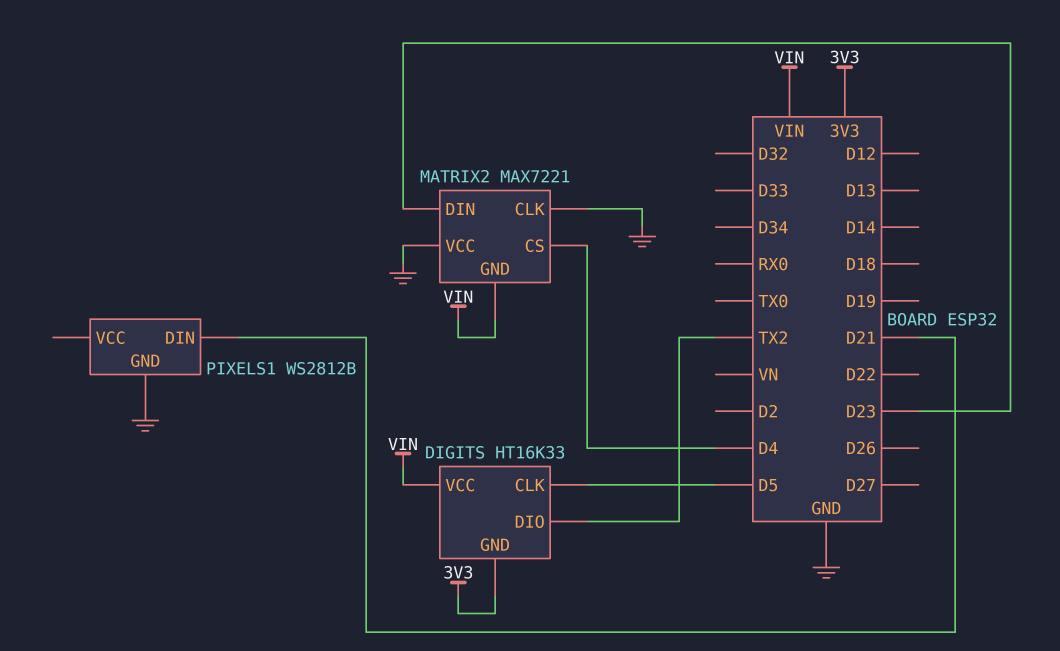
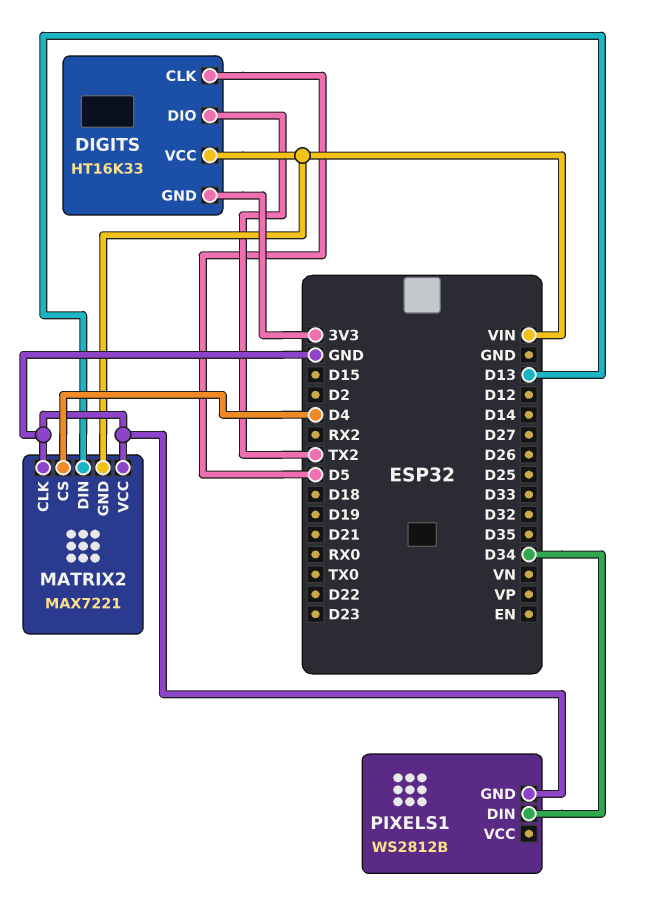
MATRIX2 pin DIN: D23 -> D13
PIXELS1 pin DIN: D21 -> D34

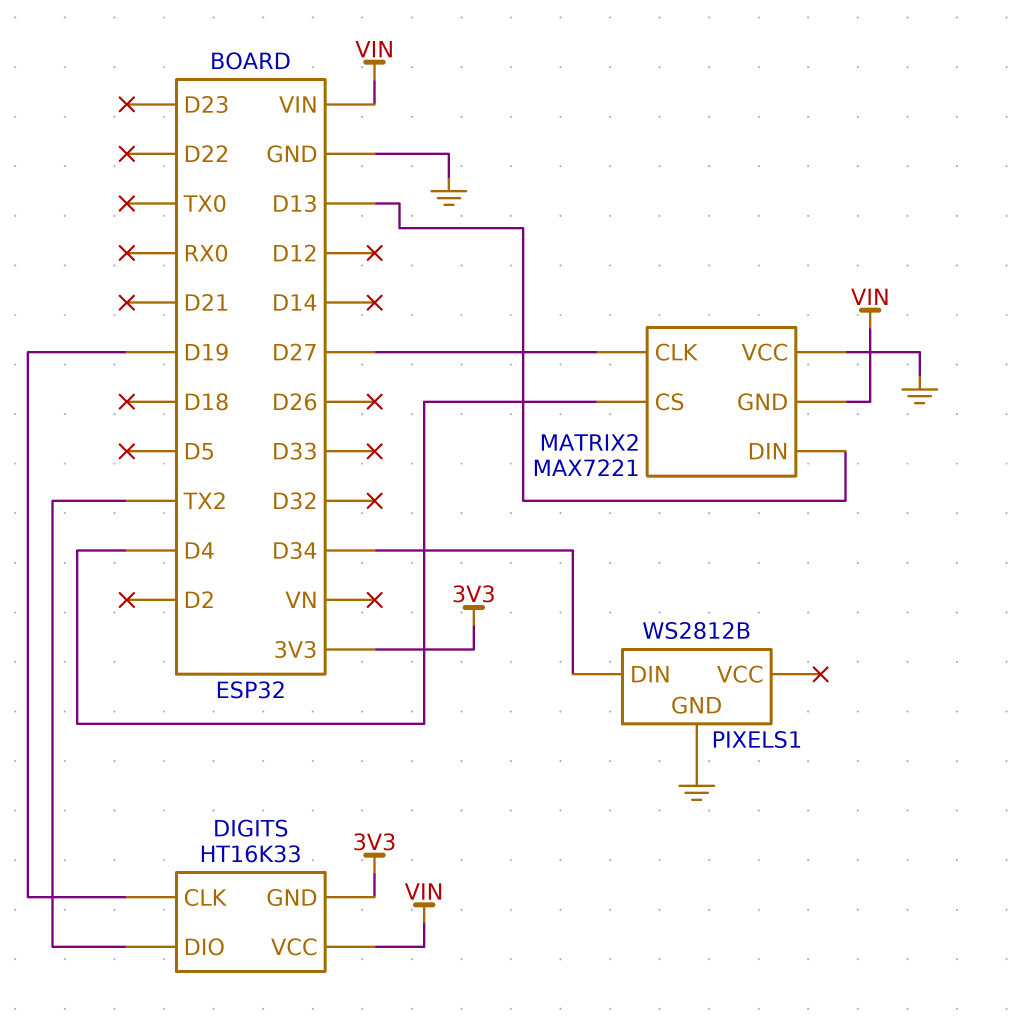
DIGITS pin CLK: D5 -> D19
MATRIX2 pin CLK: GND -> D27

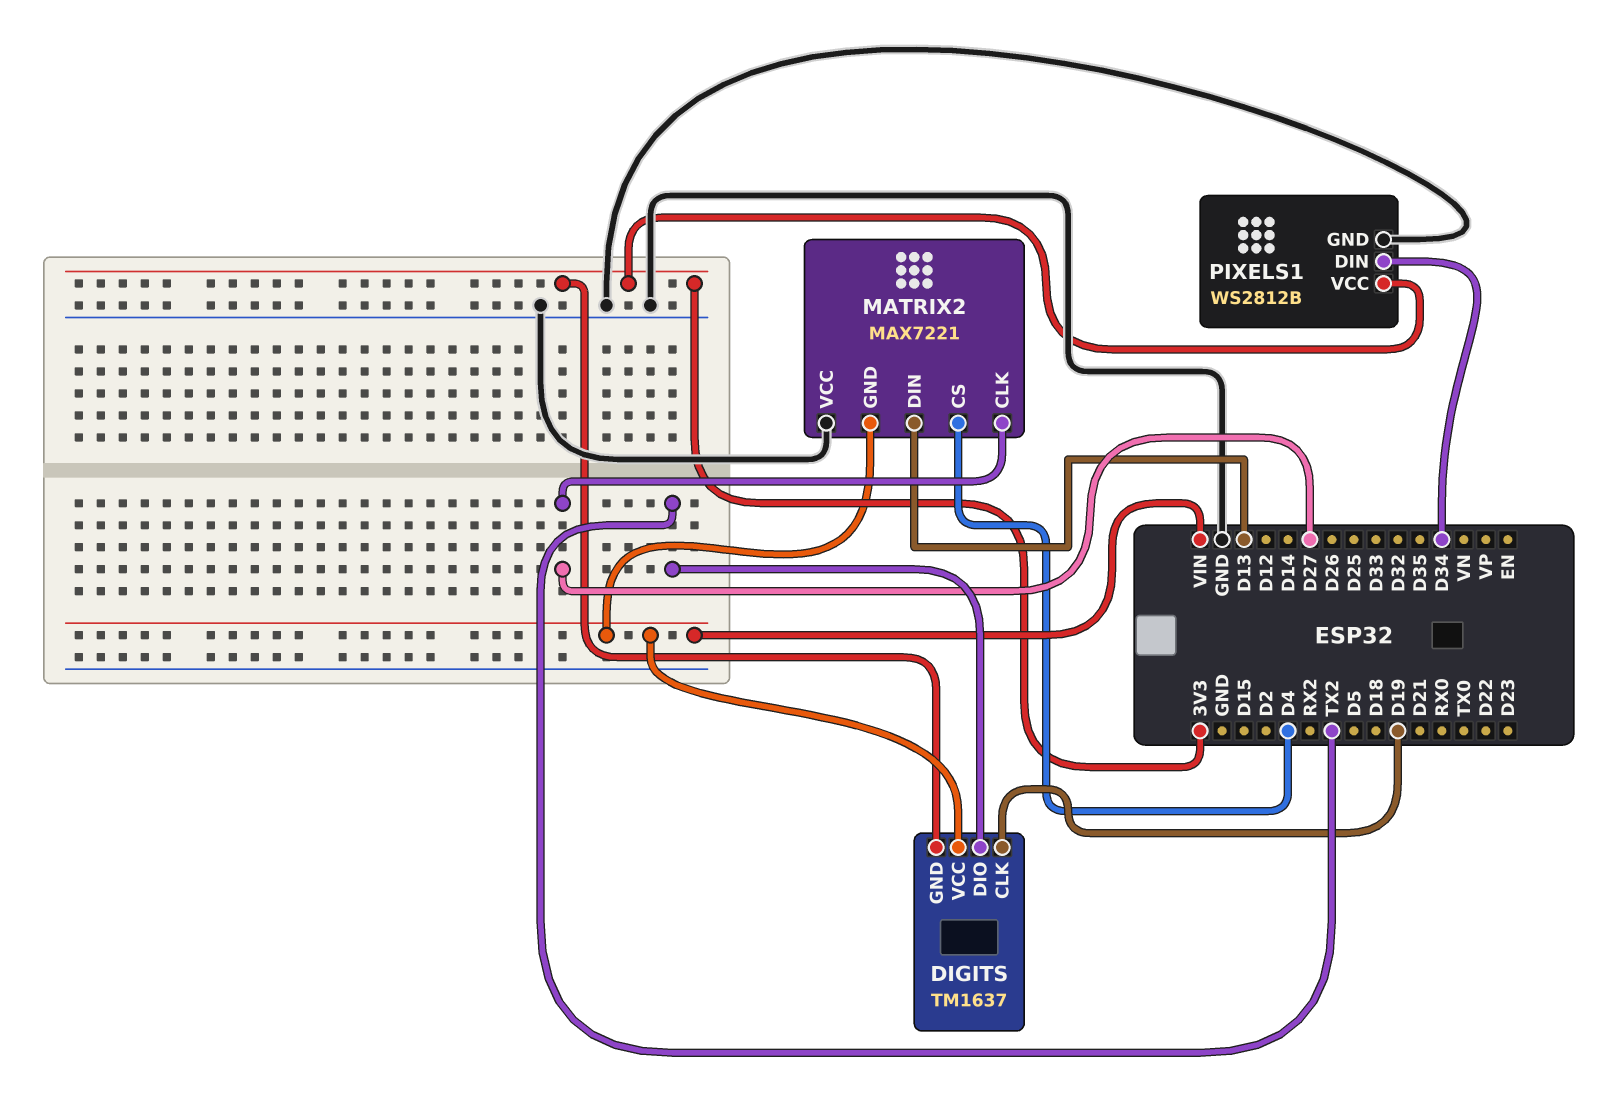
DIGITS: HT16K33 -> TM1637
PIXELS1 pin VCC: none -> 3V3

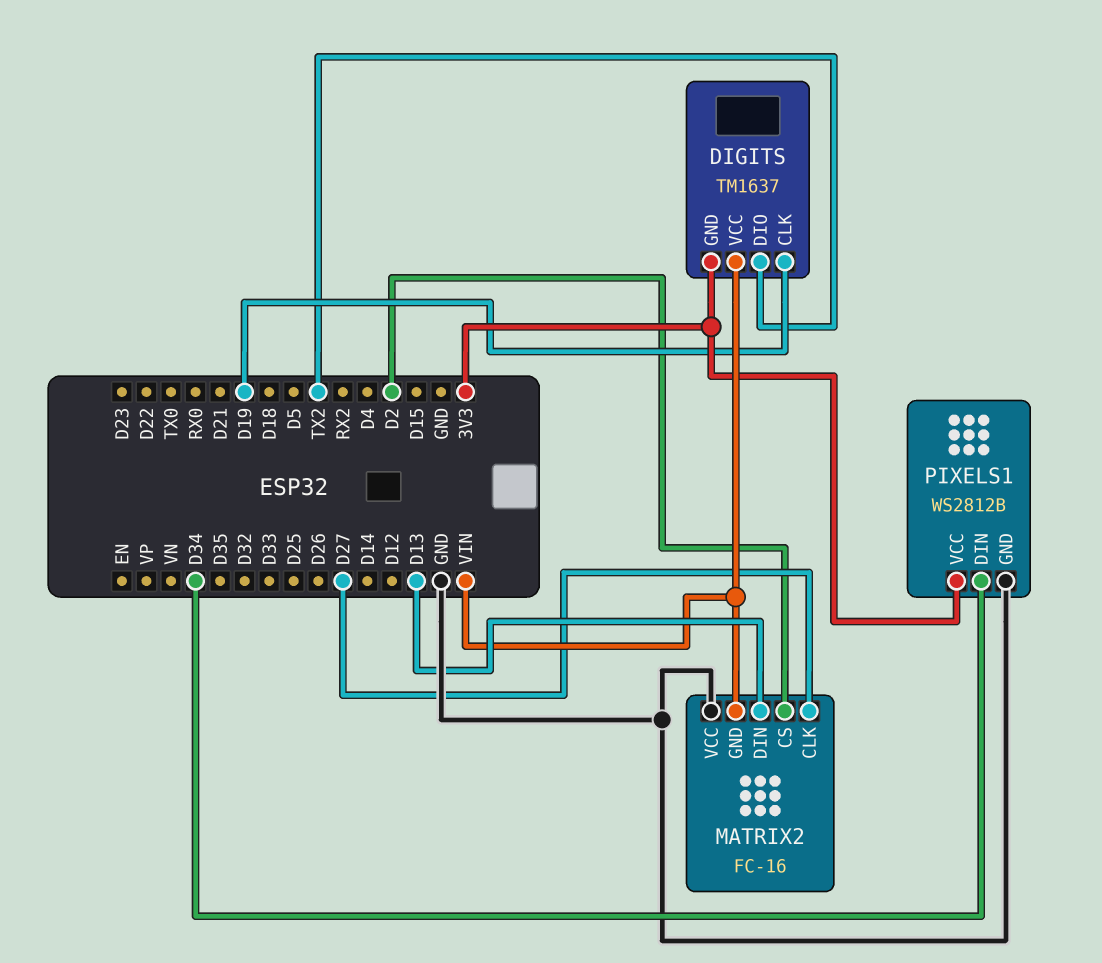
MATRIX2: MAX7221 -> FC-16
MATRIX2 pin CS: D4 -> D2

